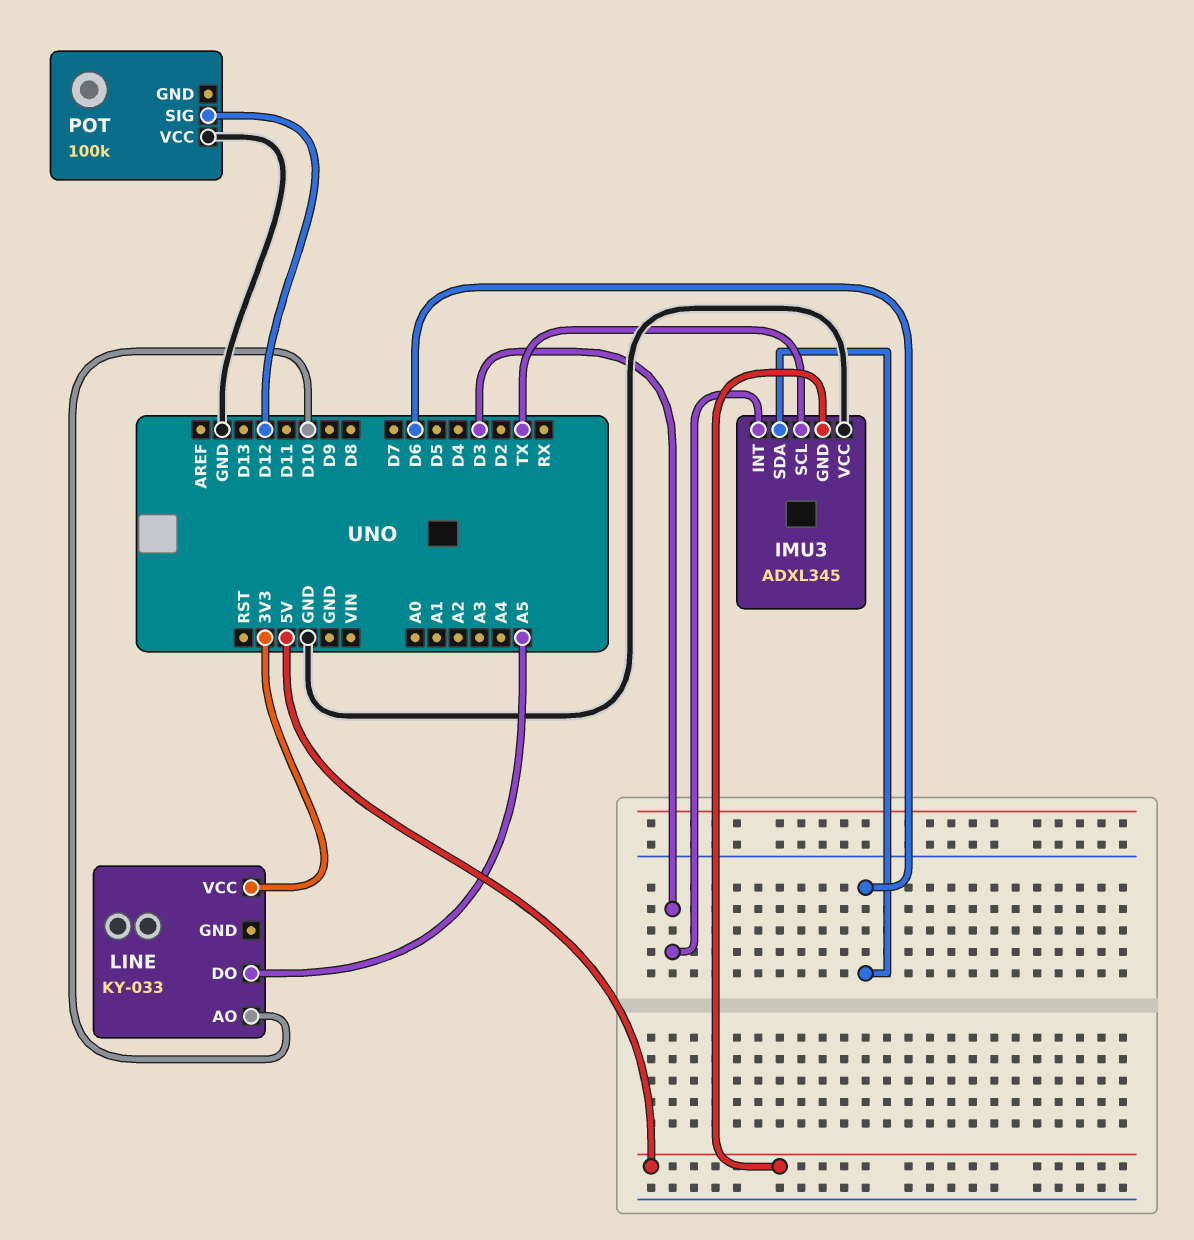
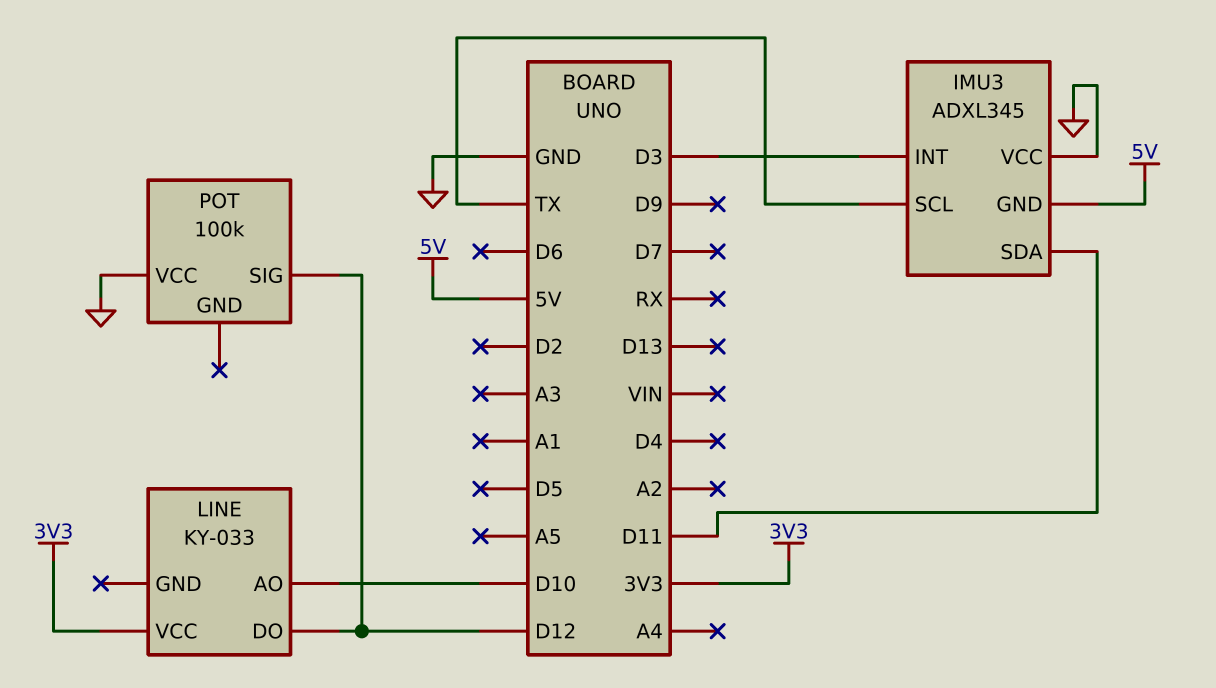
IMU3 pin SDA: D6 -> D11
LINE pin DO: A5 -> D12

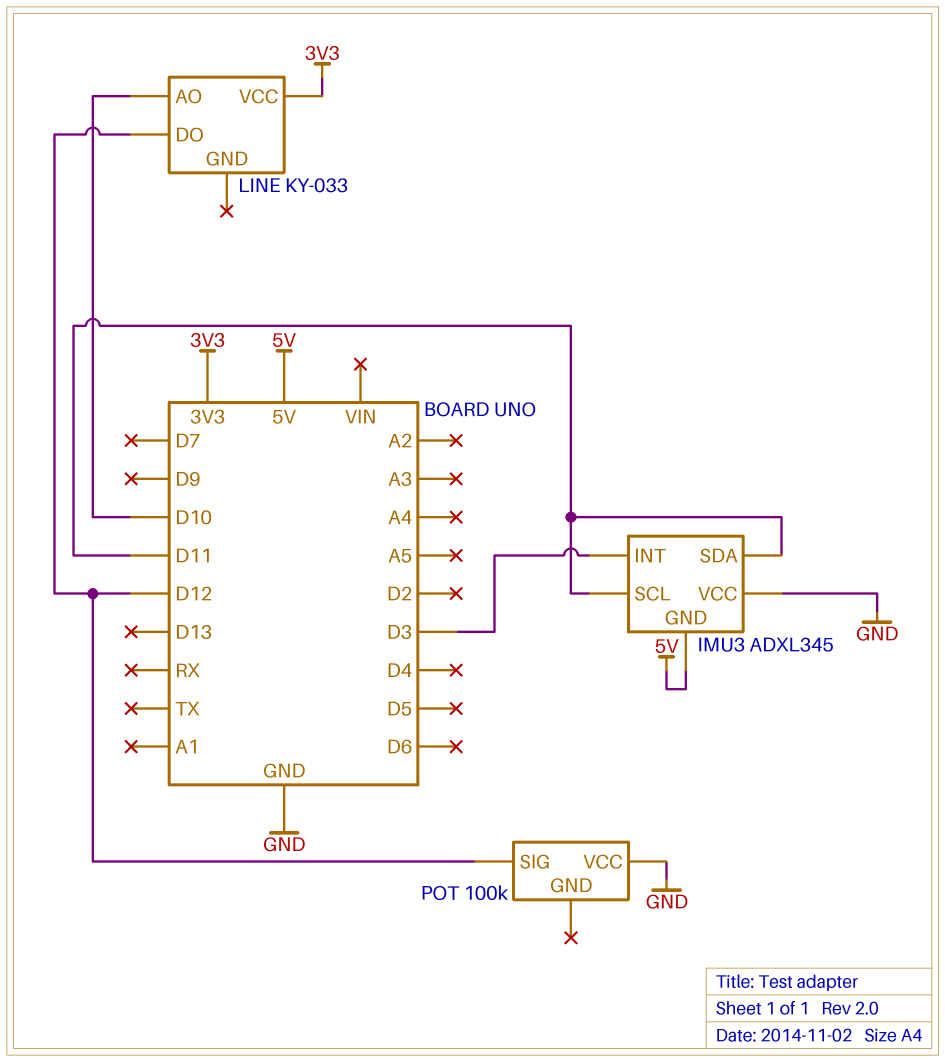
IMU3 pin SCL: TX -> D11

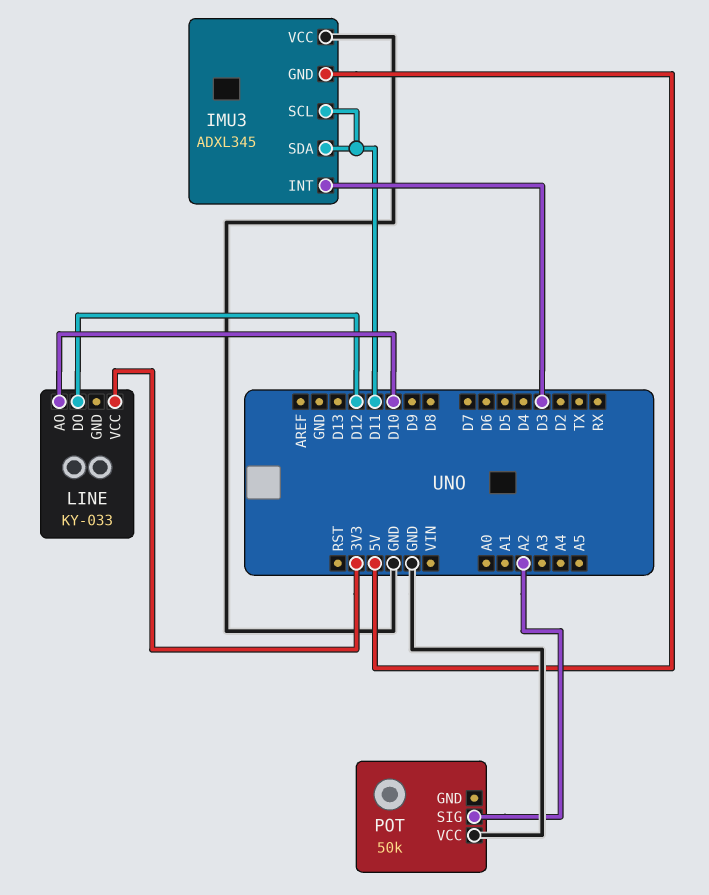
POT: 100k -> 50k
POT pin SIG: D12 -> A2

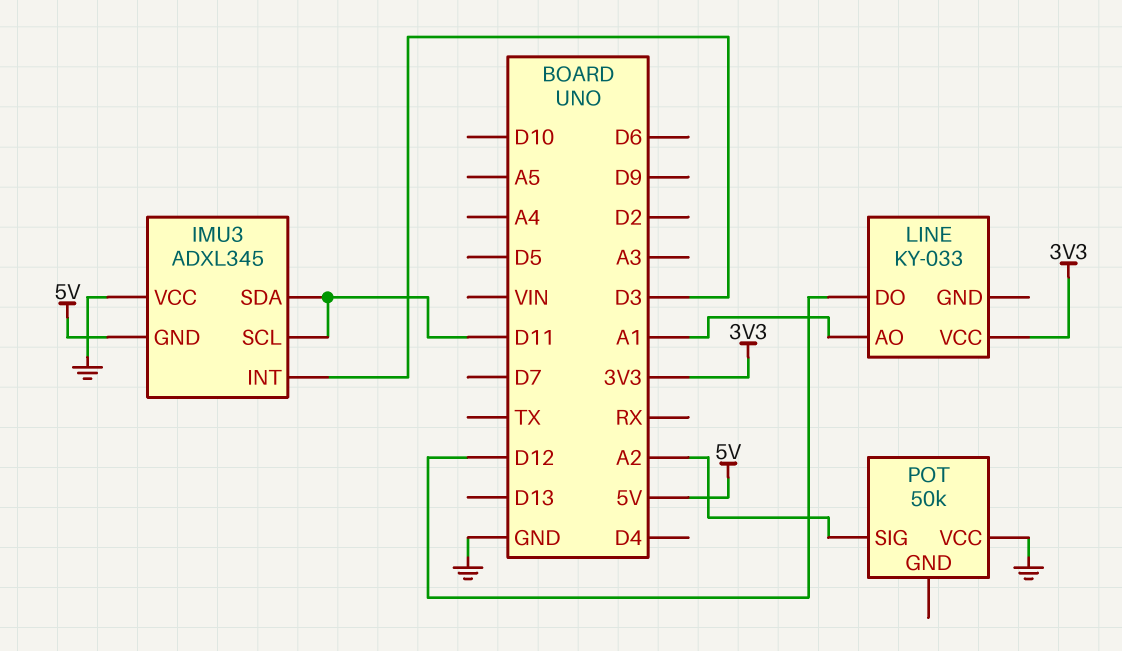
LINE pin AO: D10 -> A1

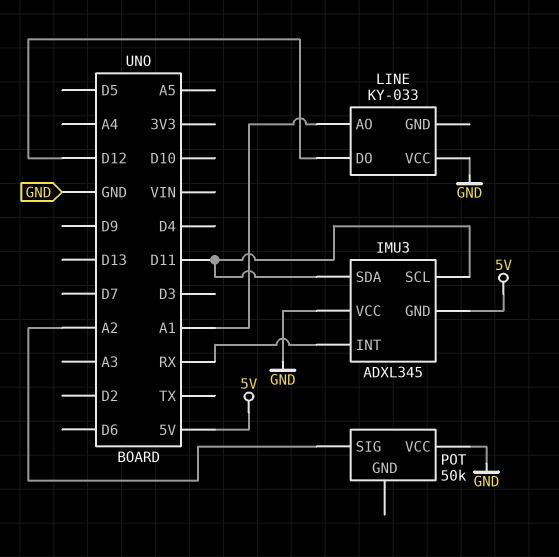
IMU3 pin INT: D3 -> RX
LINE pin VCC: 3V3 -> GND

